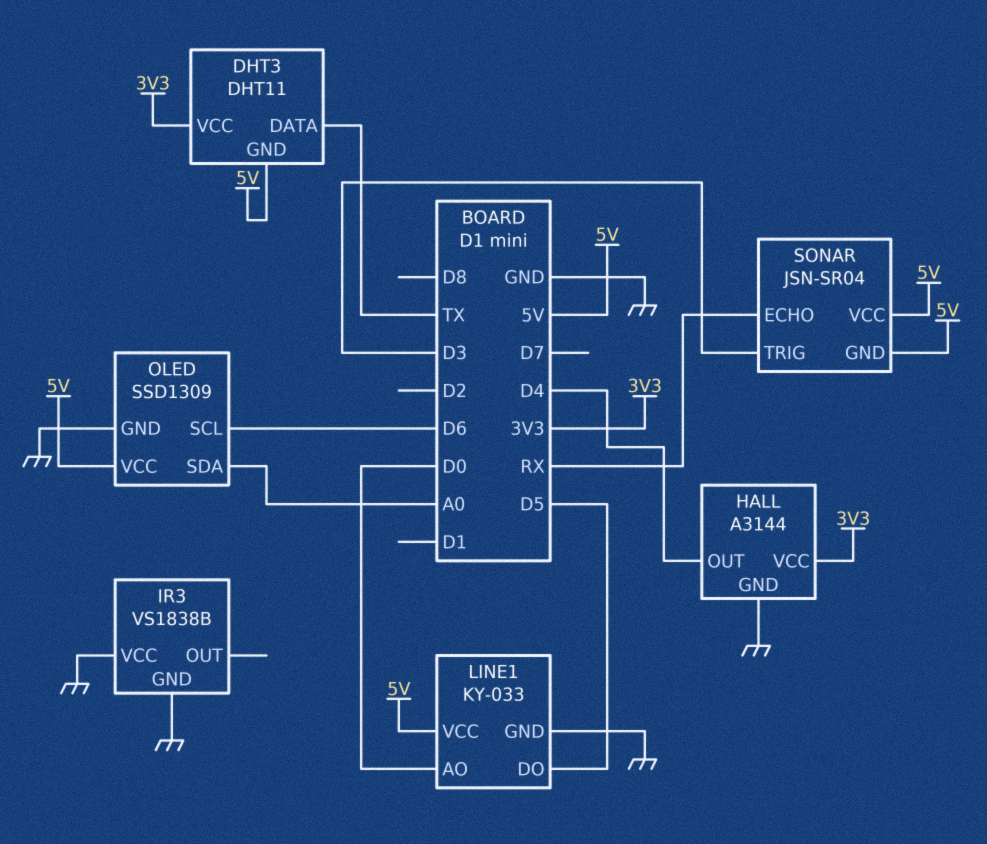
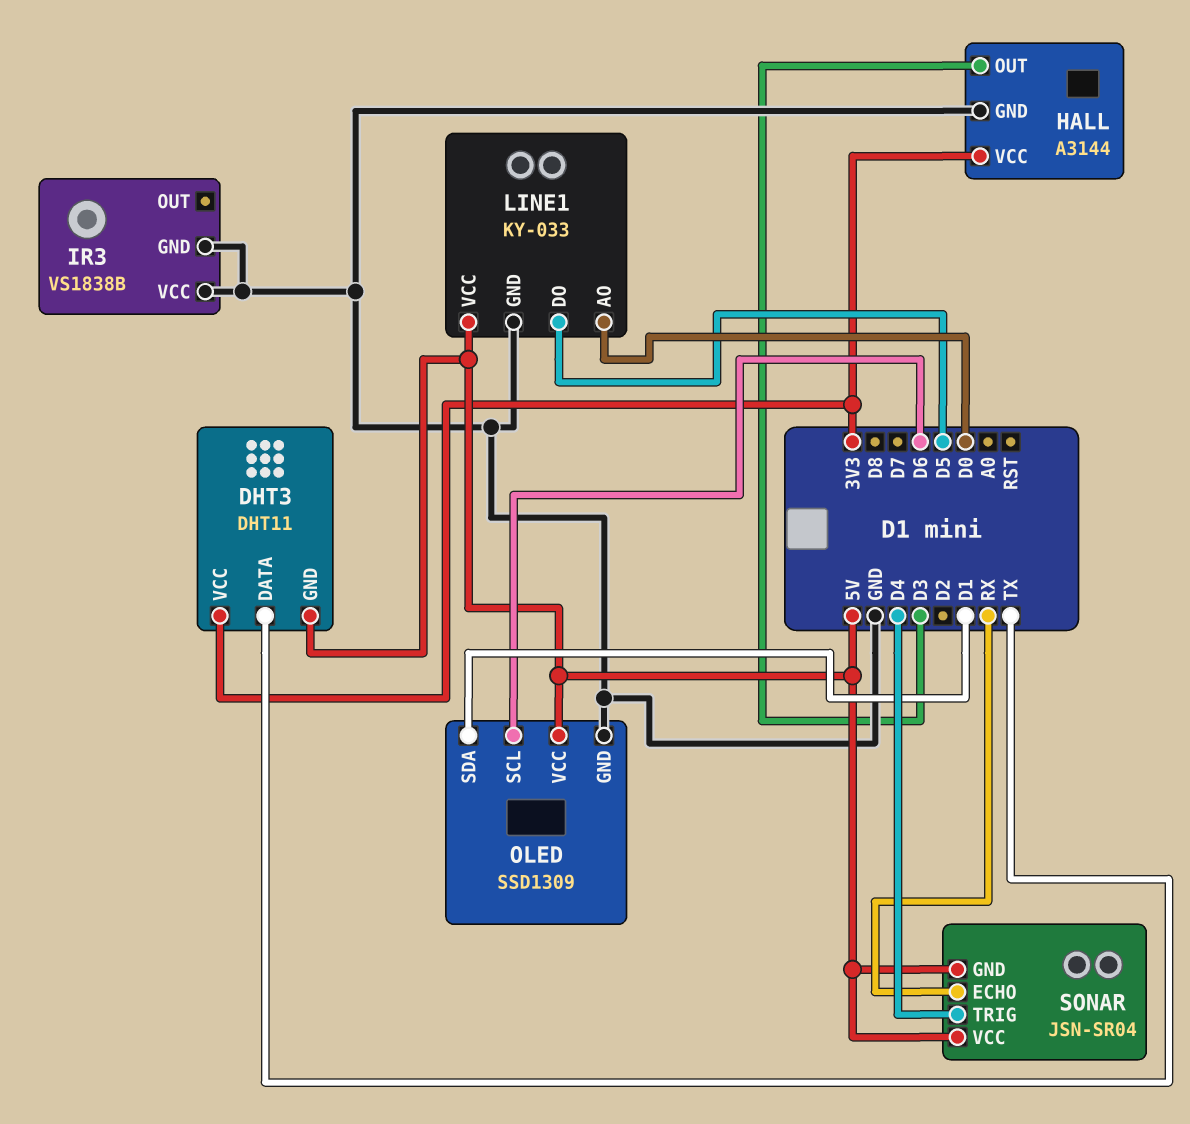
HALL pin OUT: D4 -> D3
OLED pin SDA: A0 -> D1
SONAR pin TRIG: D3 -> D4

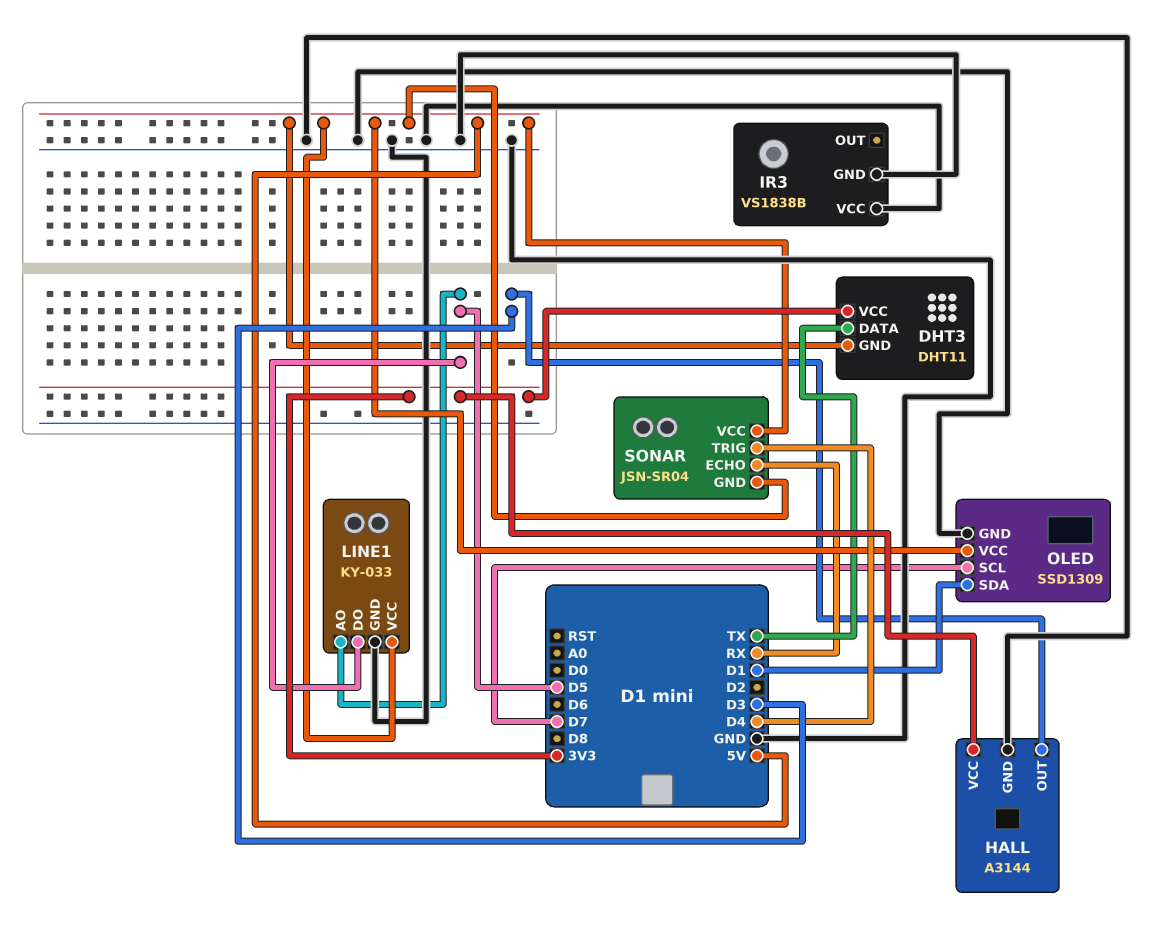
LINE1 pin AO: D0 -> D5
OLED pin SCL: D6 -> D7

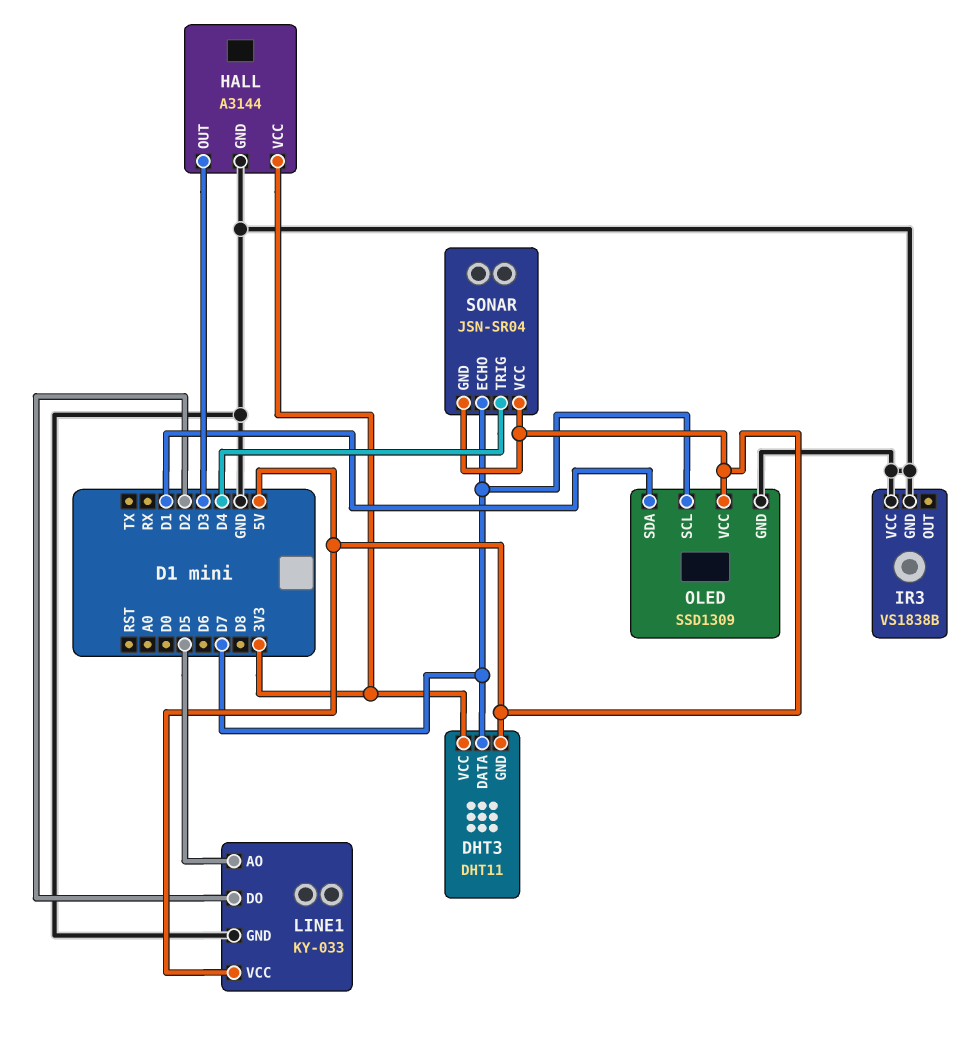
DHT3 pin DATA: TX -> D7
LINE1 pin DO: D5 -> D2
SONAR pin ECHO: RX -> D7

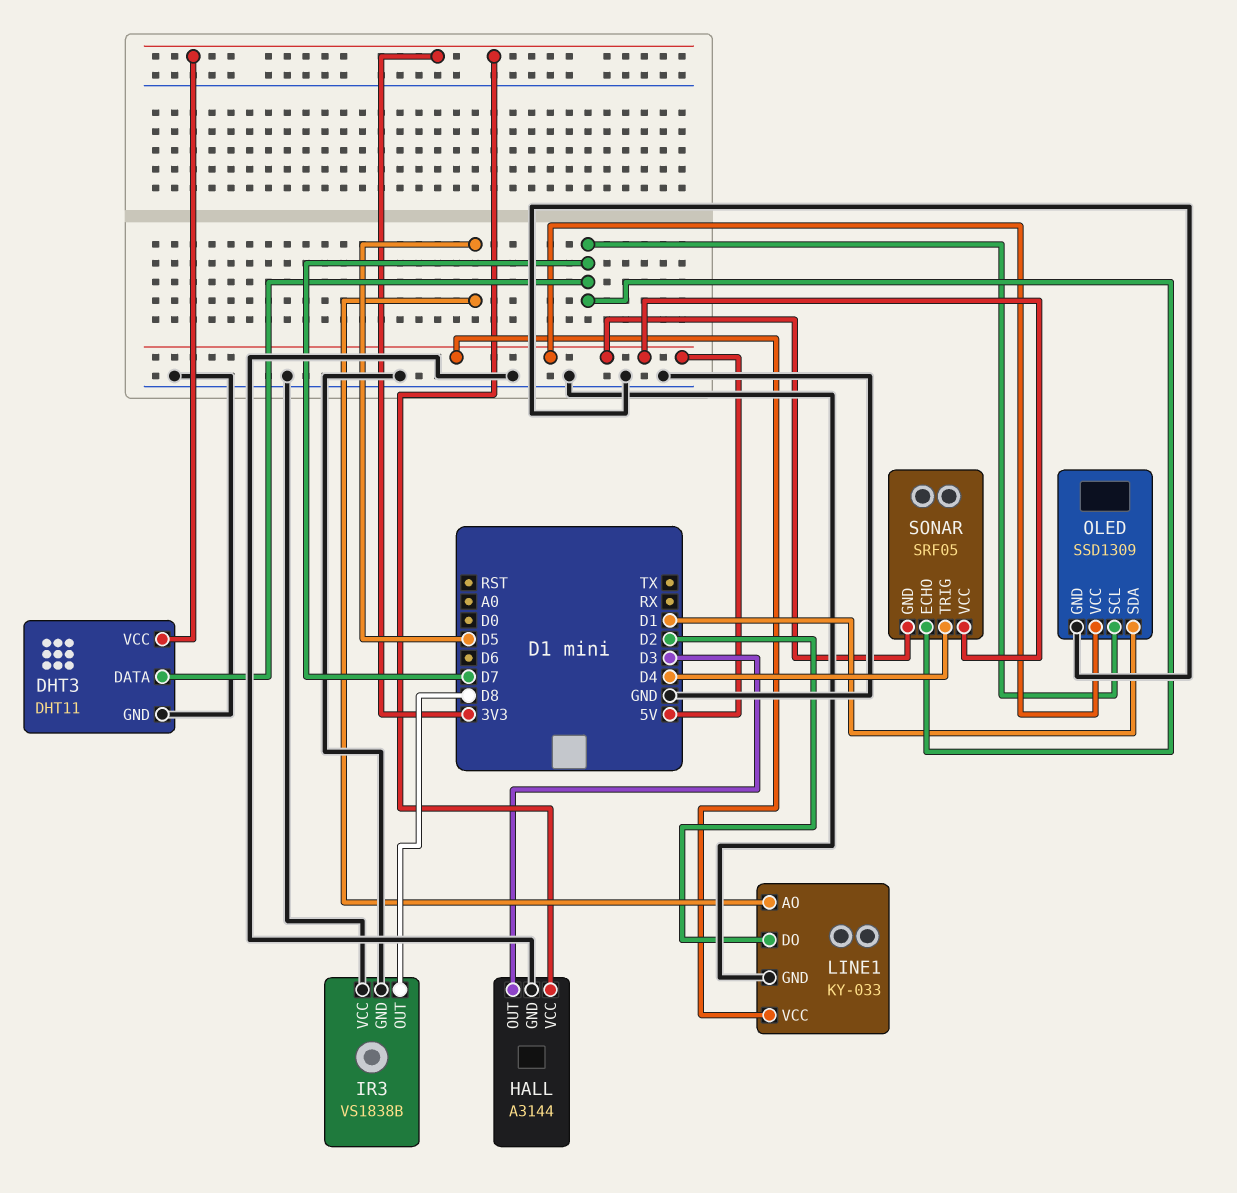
DHT3 pin GND: 5V -> GND
IR3 pin OUT: none -> D8
SONAR: JSN-SR04 -> SRF05

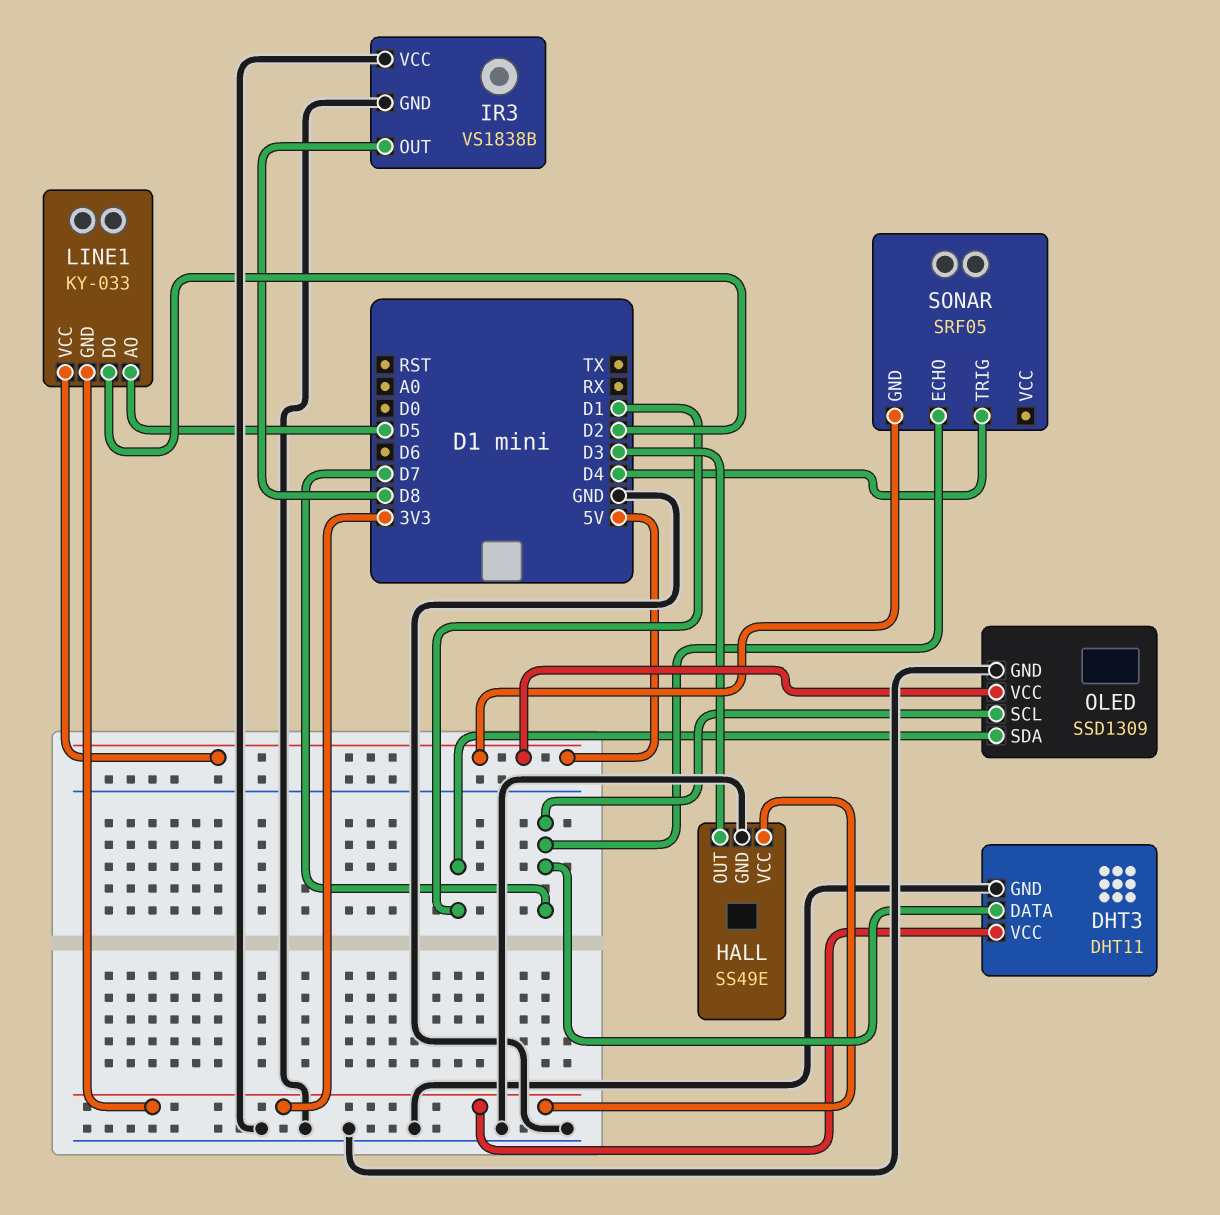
HALL: A3144 -> SS49E
LINE1 pin GND: GND -> 3V3
SONAR pin VCC: 5V -> none

